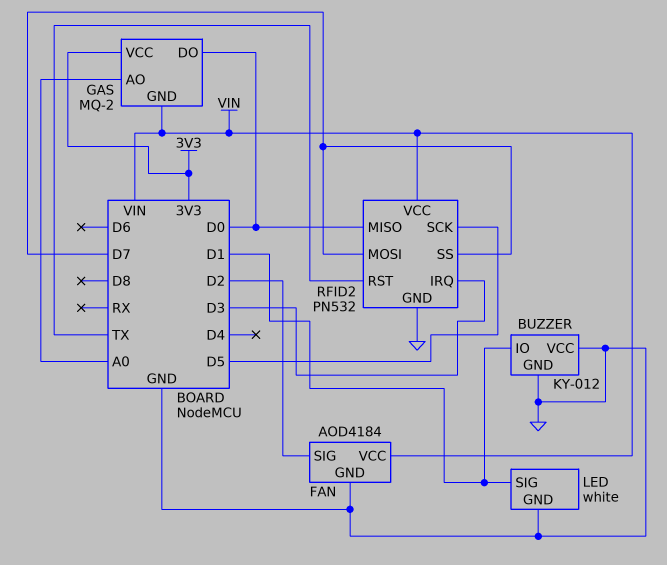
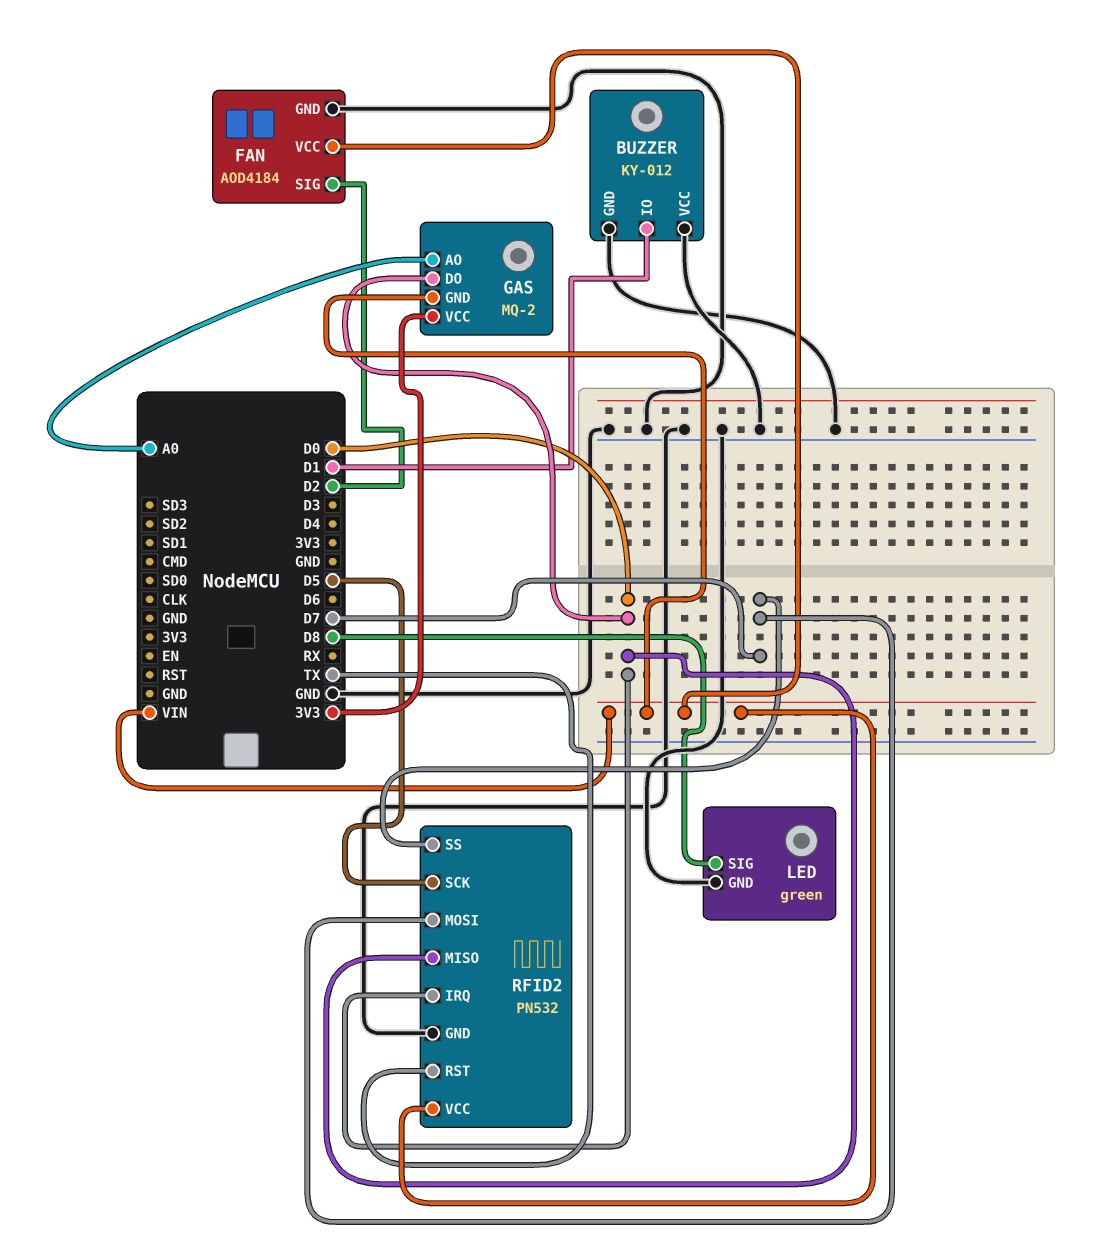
LED: white -> green
LED pin SIG: D1 -> D8
RFID2 pin IRQ: D3 -> D0

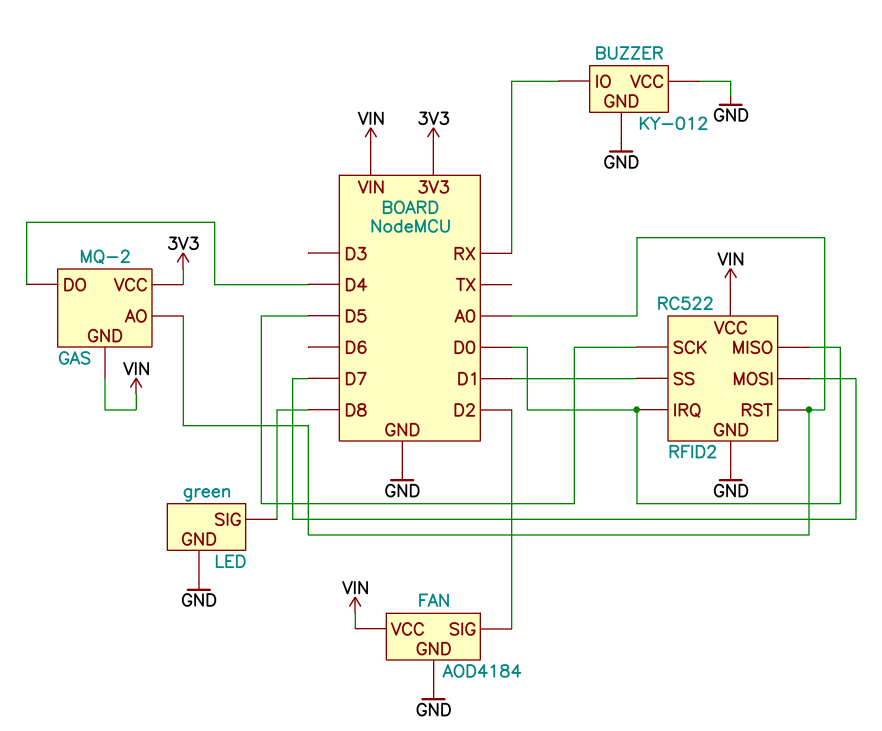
BUZZER pin IO: D1 -> RX
GAS pin DO: D0 -> D4
RFID2: PN532 -> RC522
RFID2 pin RST: TX -> A0
RFID2 pin SS: D7 -> D1

